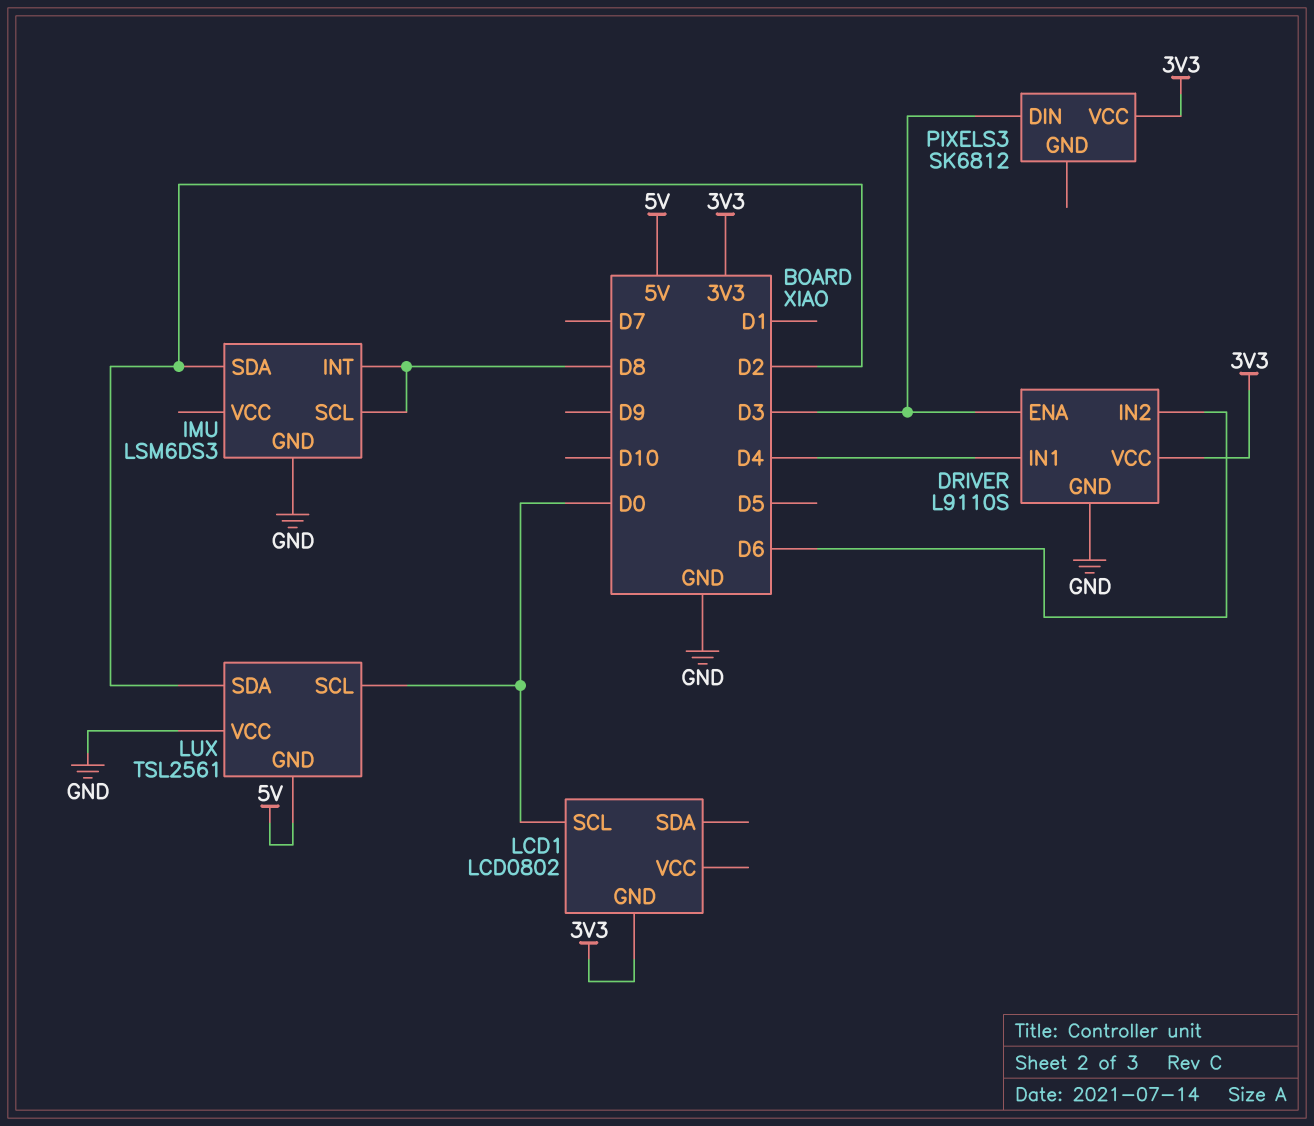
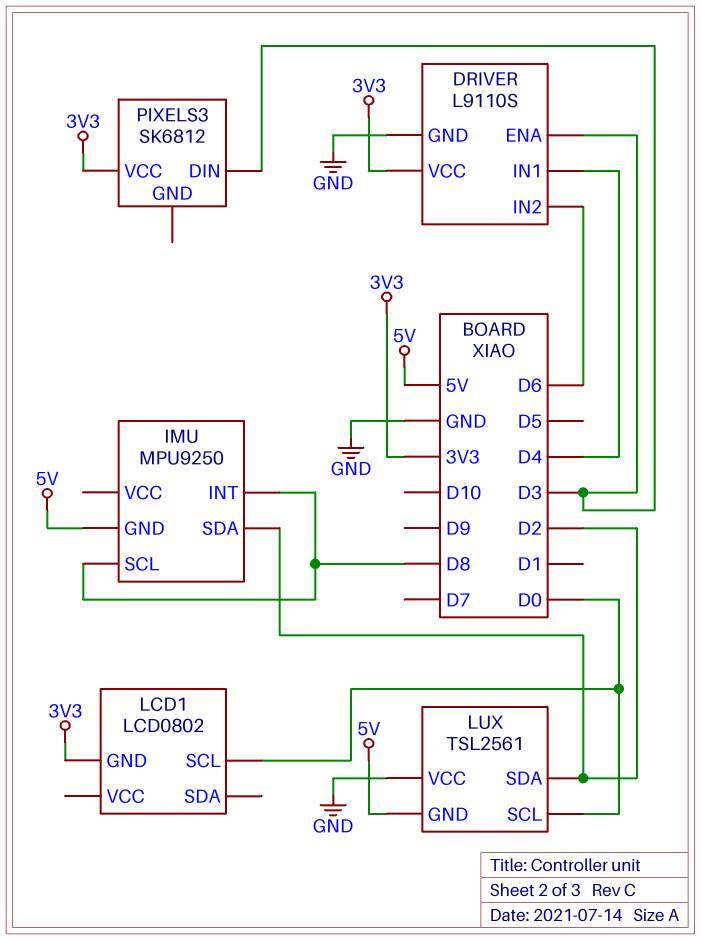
IMU: LSM6DS3 -> MPU9250
IMU pin GND: GND -> 5V

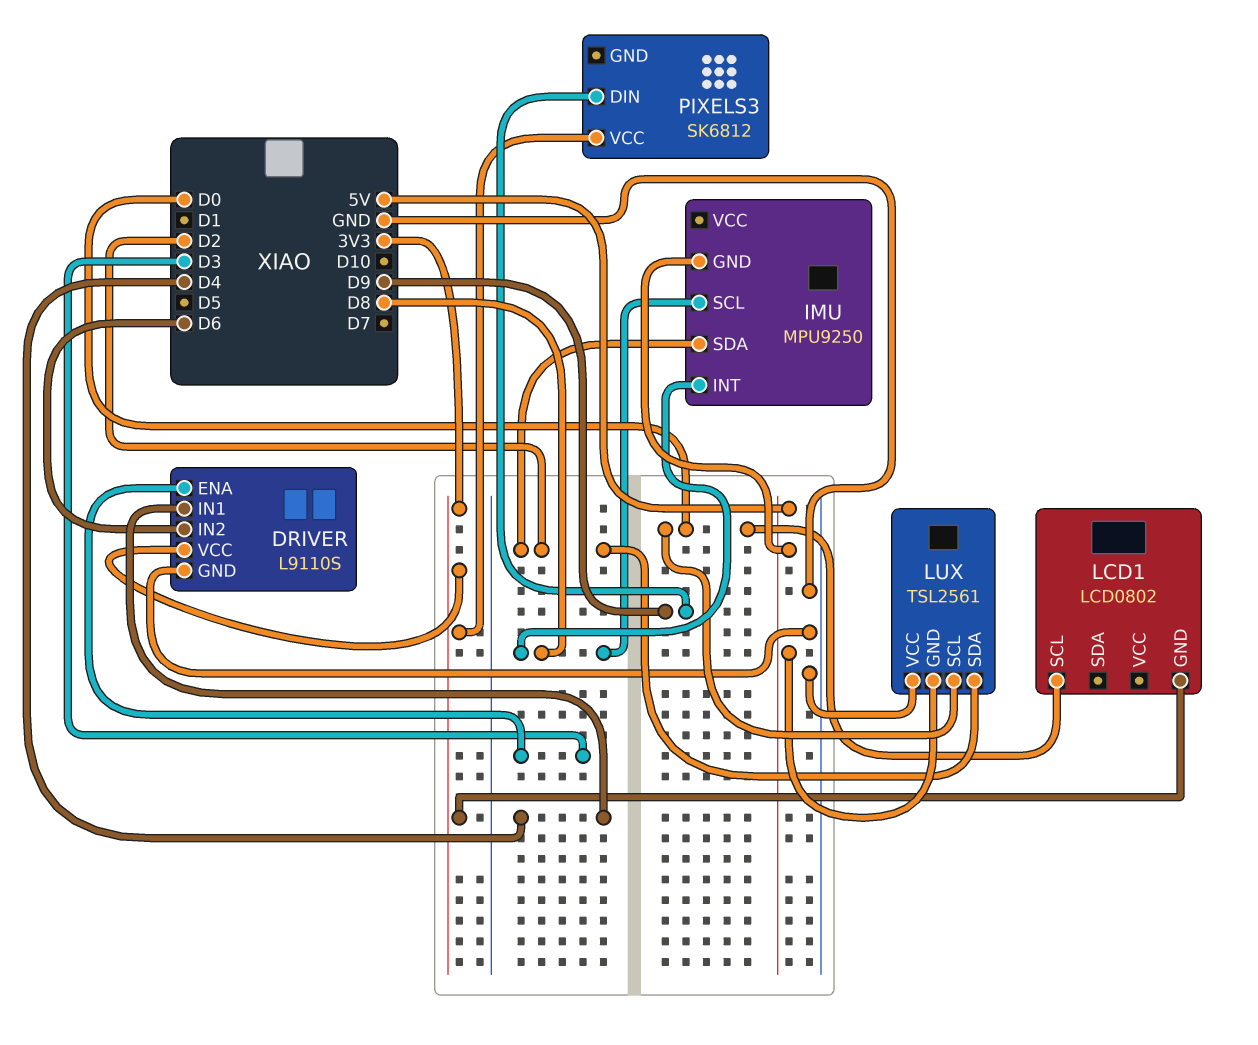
PIXELS3 pin DIN: D3 -> D9

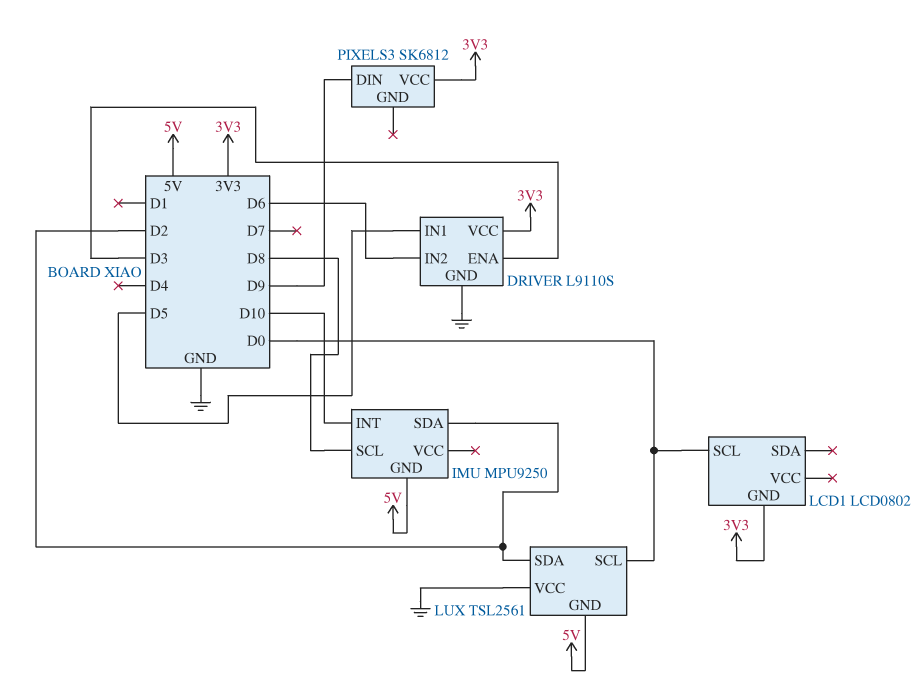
DRIVER pin IN1: D4 -> D5
IMU pin INT: D8 -> D10

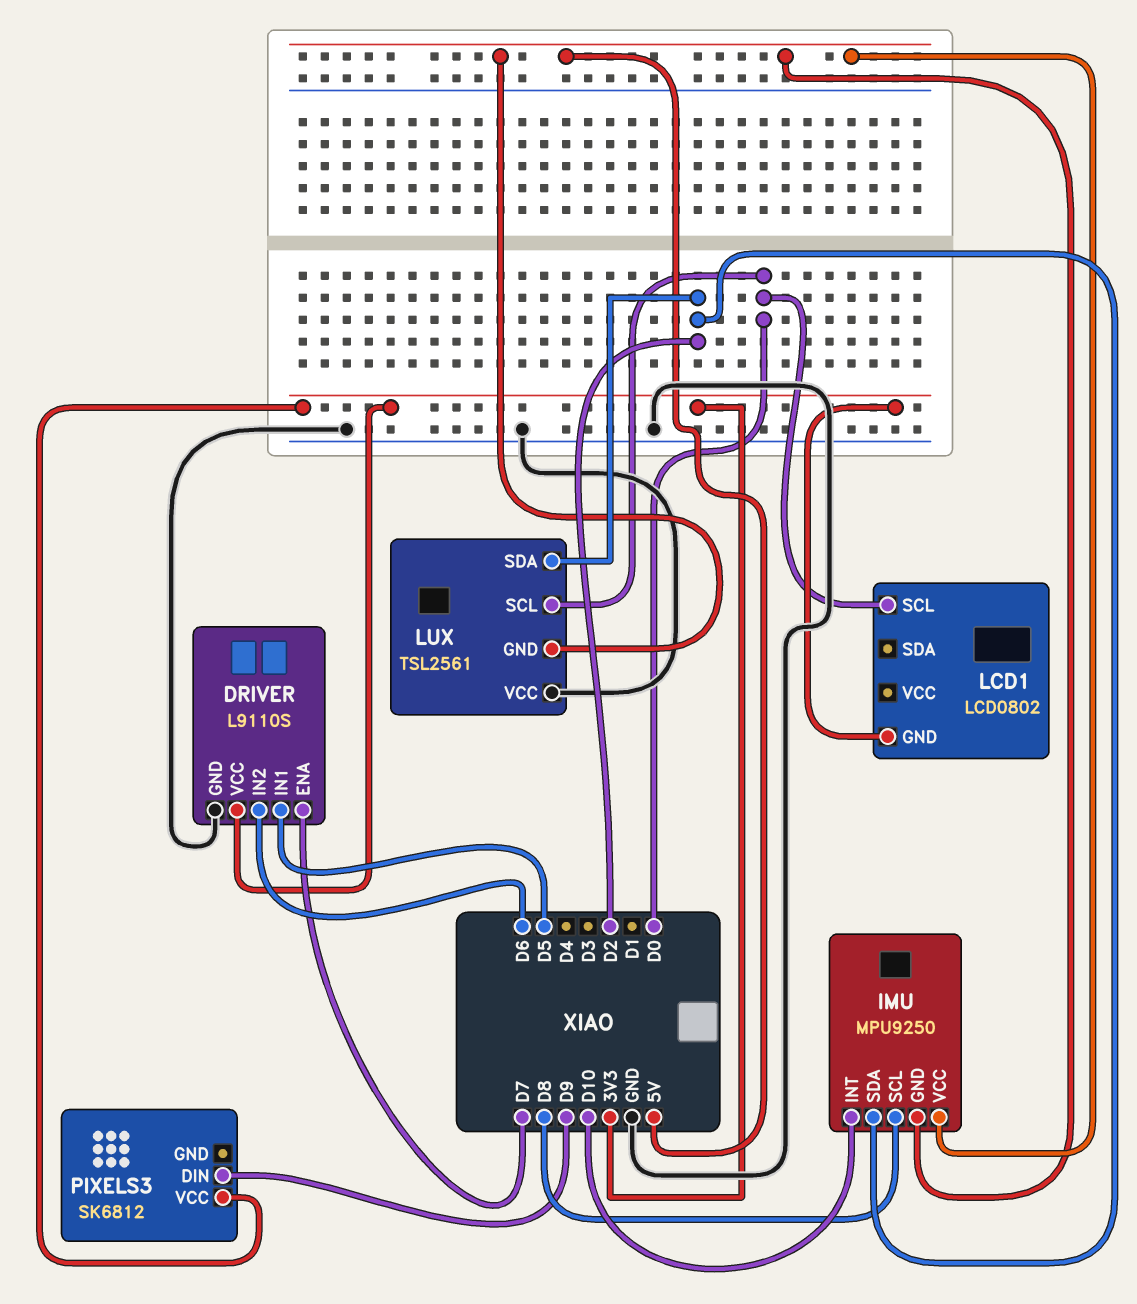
DRIVER pin ENA: D3 -> D7
IMU pin VCC: none -> 5V

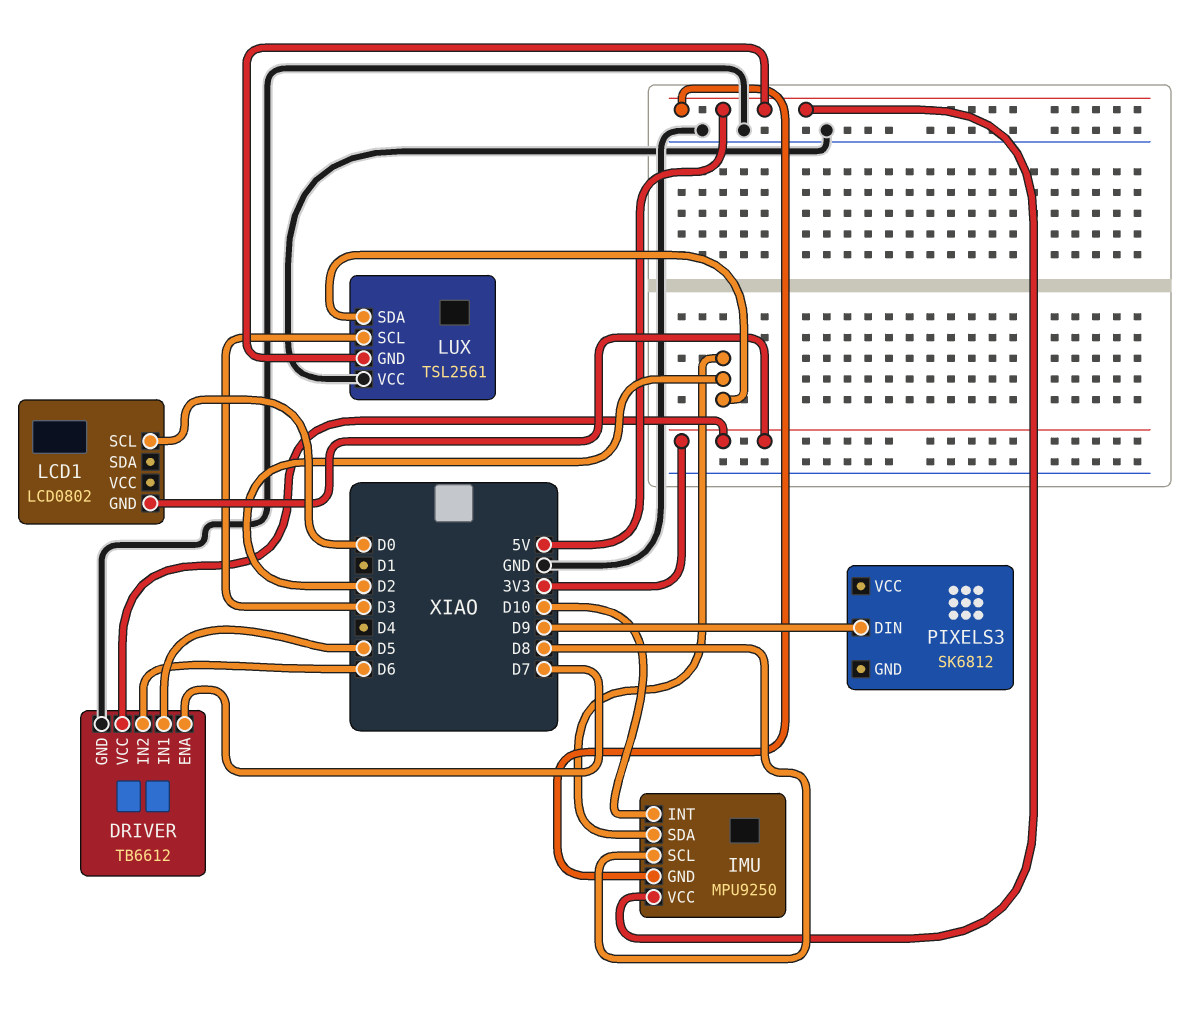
DRIVER: L9110S -> TB6612
LUX pin SCL: D0 -> D3
PIXELS3 pin VCC: 3V3 -> none

